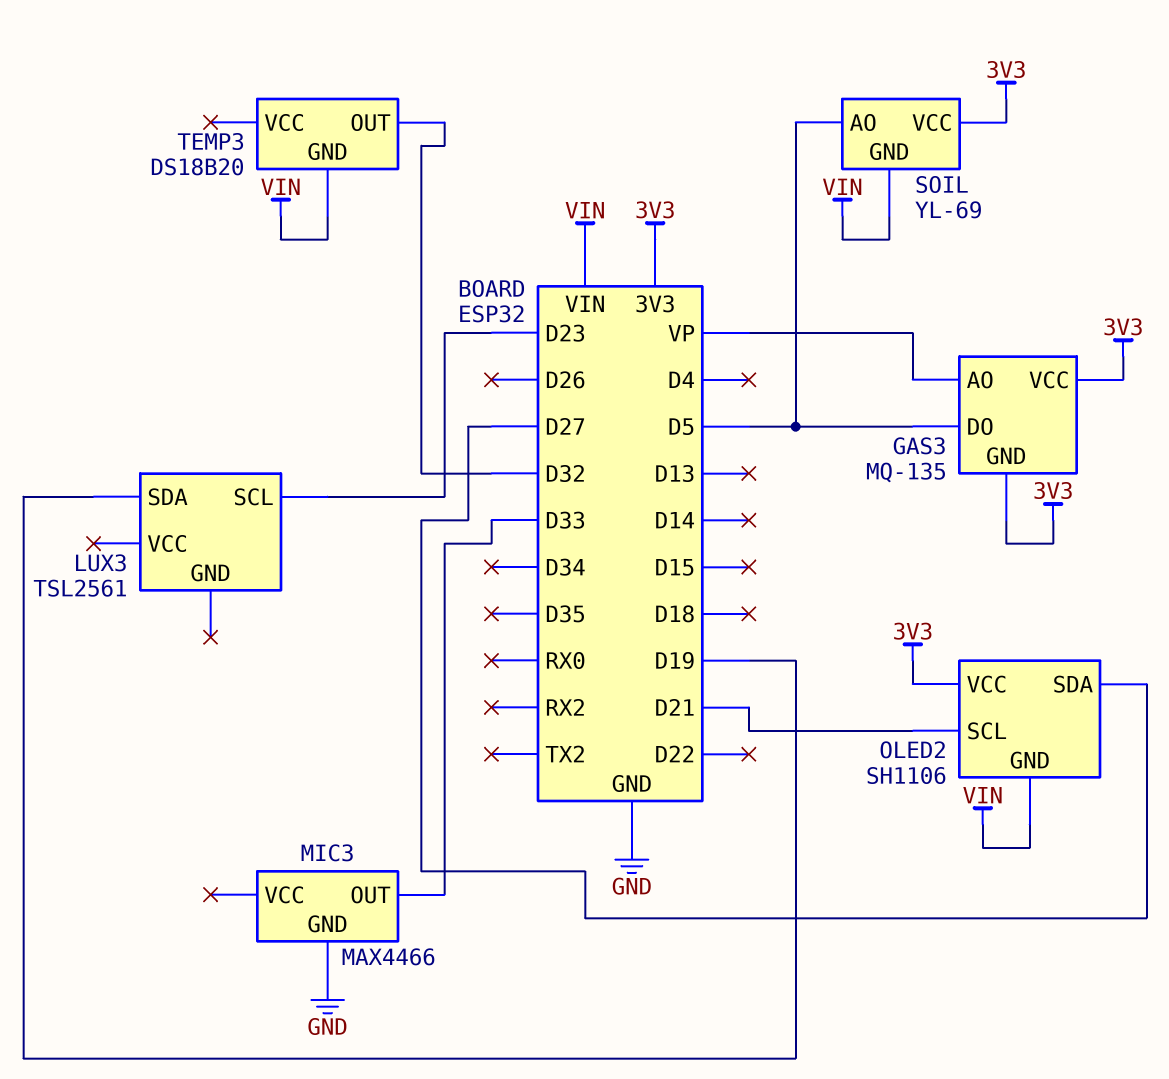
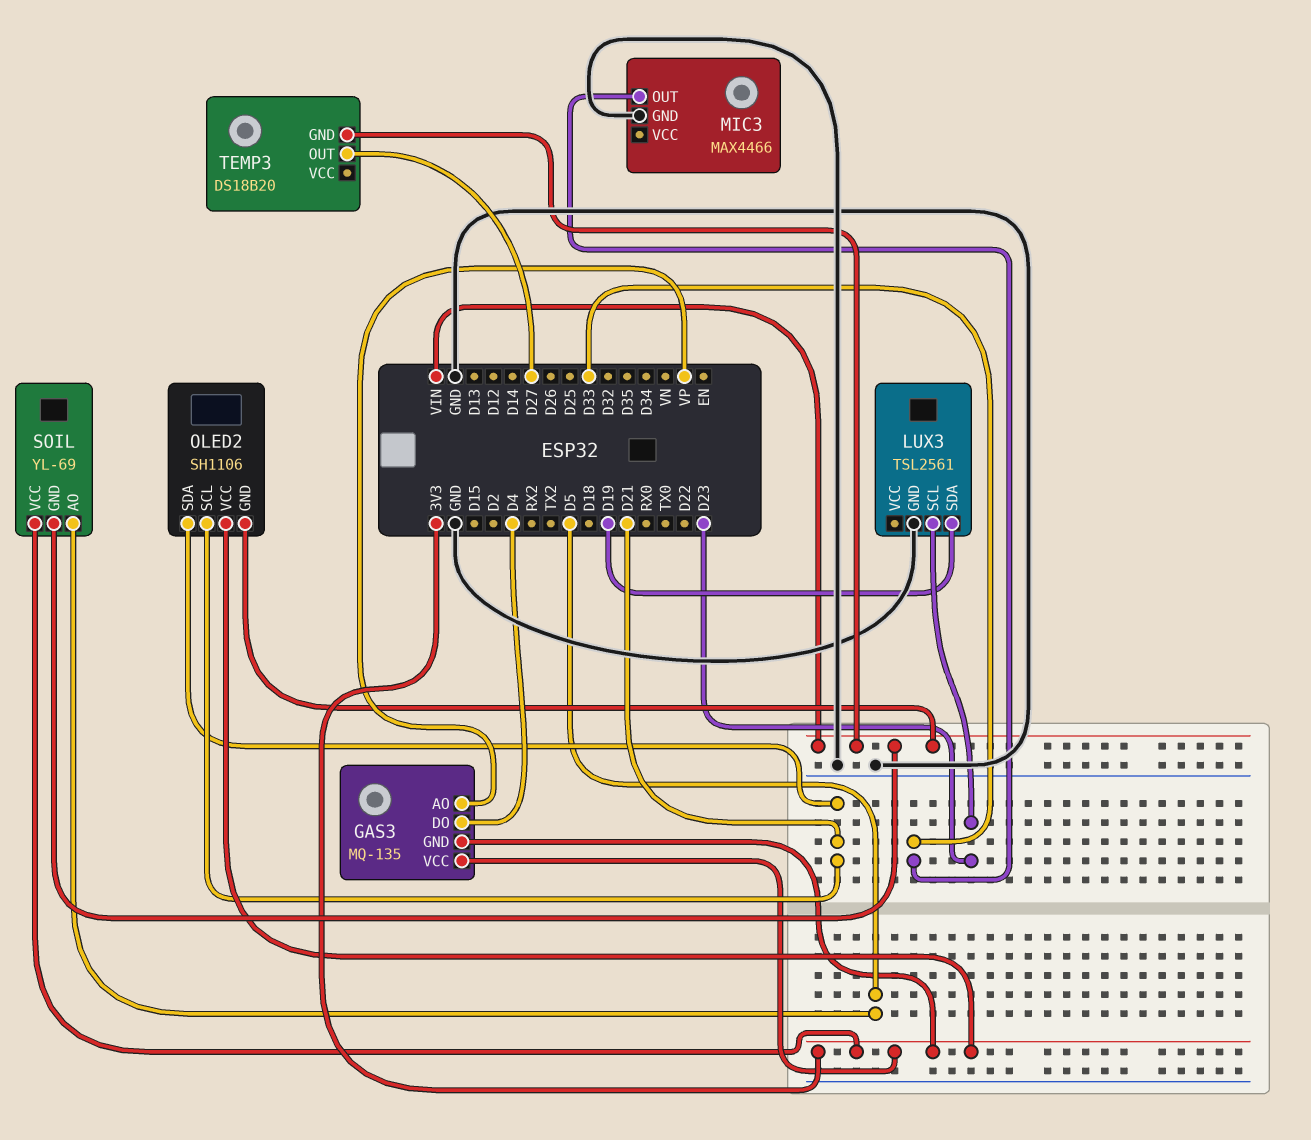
GAS3 pin DO: D5 -> D4
LUX3 pin GND: none -> GND
OLED2 pin SDA: D27 -> D21
TEMP3 pin OUT: D32 -> D27

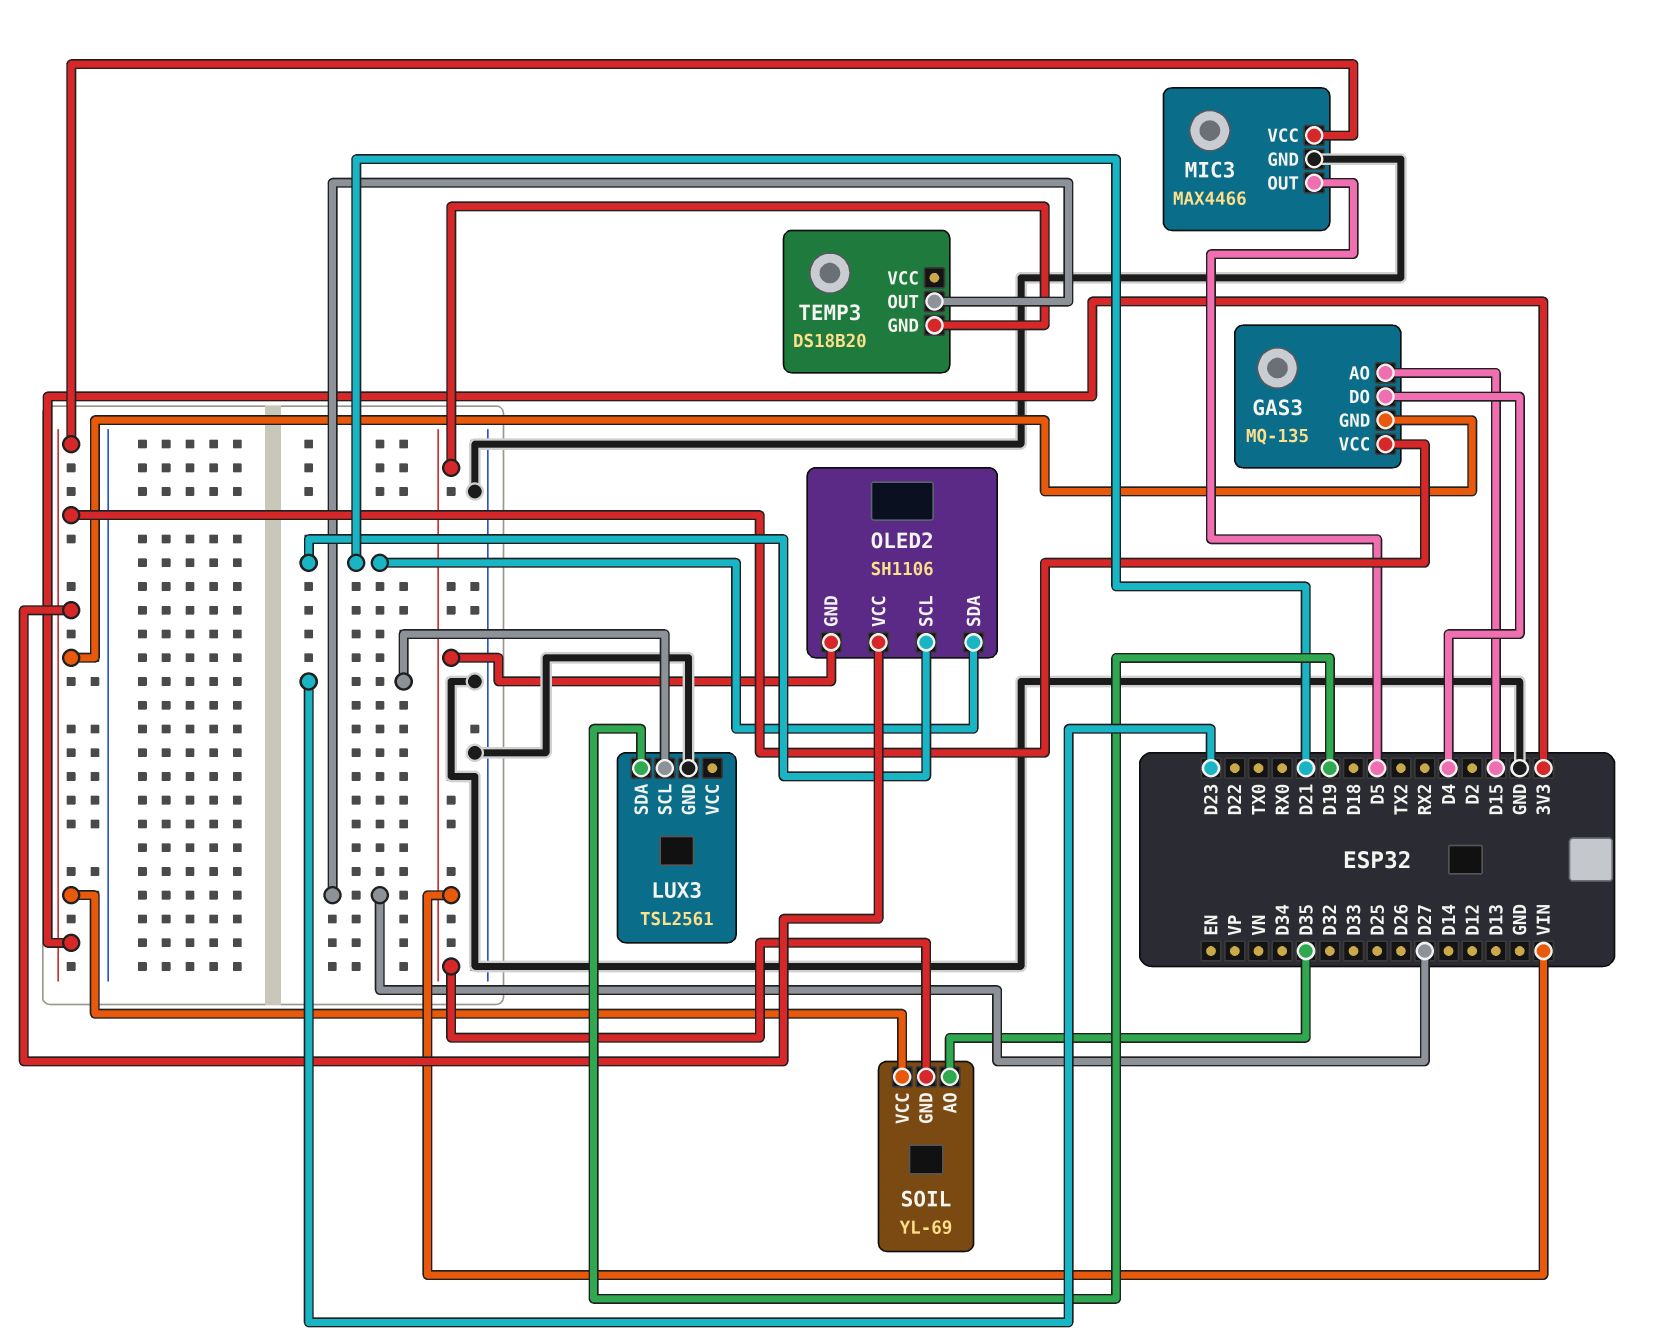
GAS3 pin AO: VP -> D15
MIC3 pin OUT: D33 -> D5
MIC3 pin VCC: none -> 3V3
SOIL pin AO: D5 -> D35

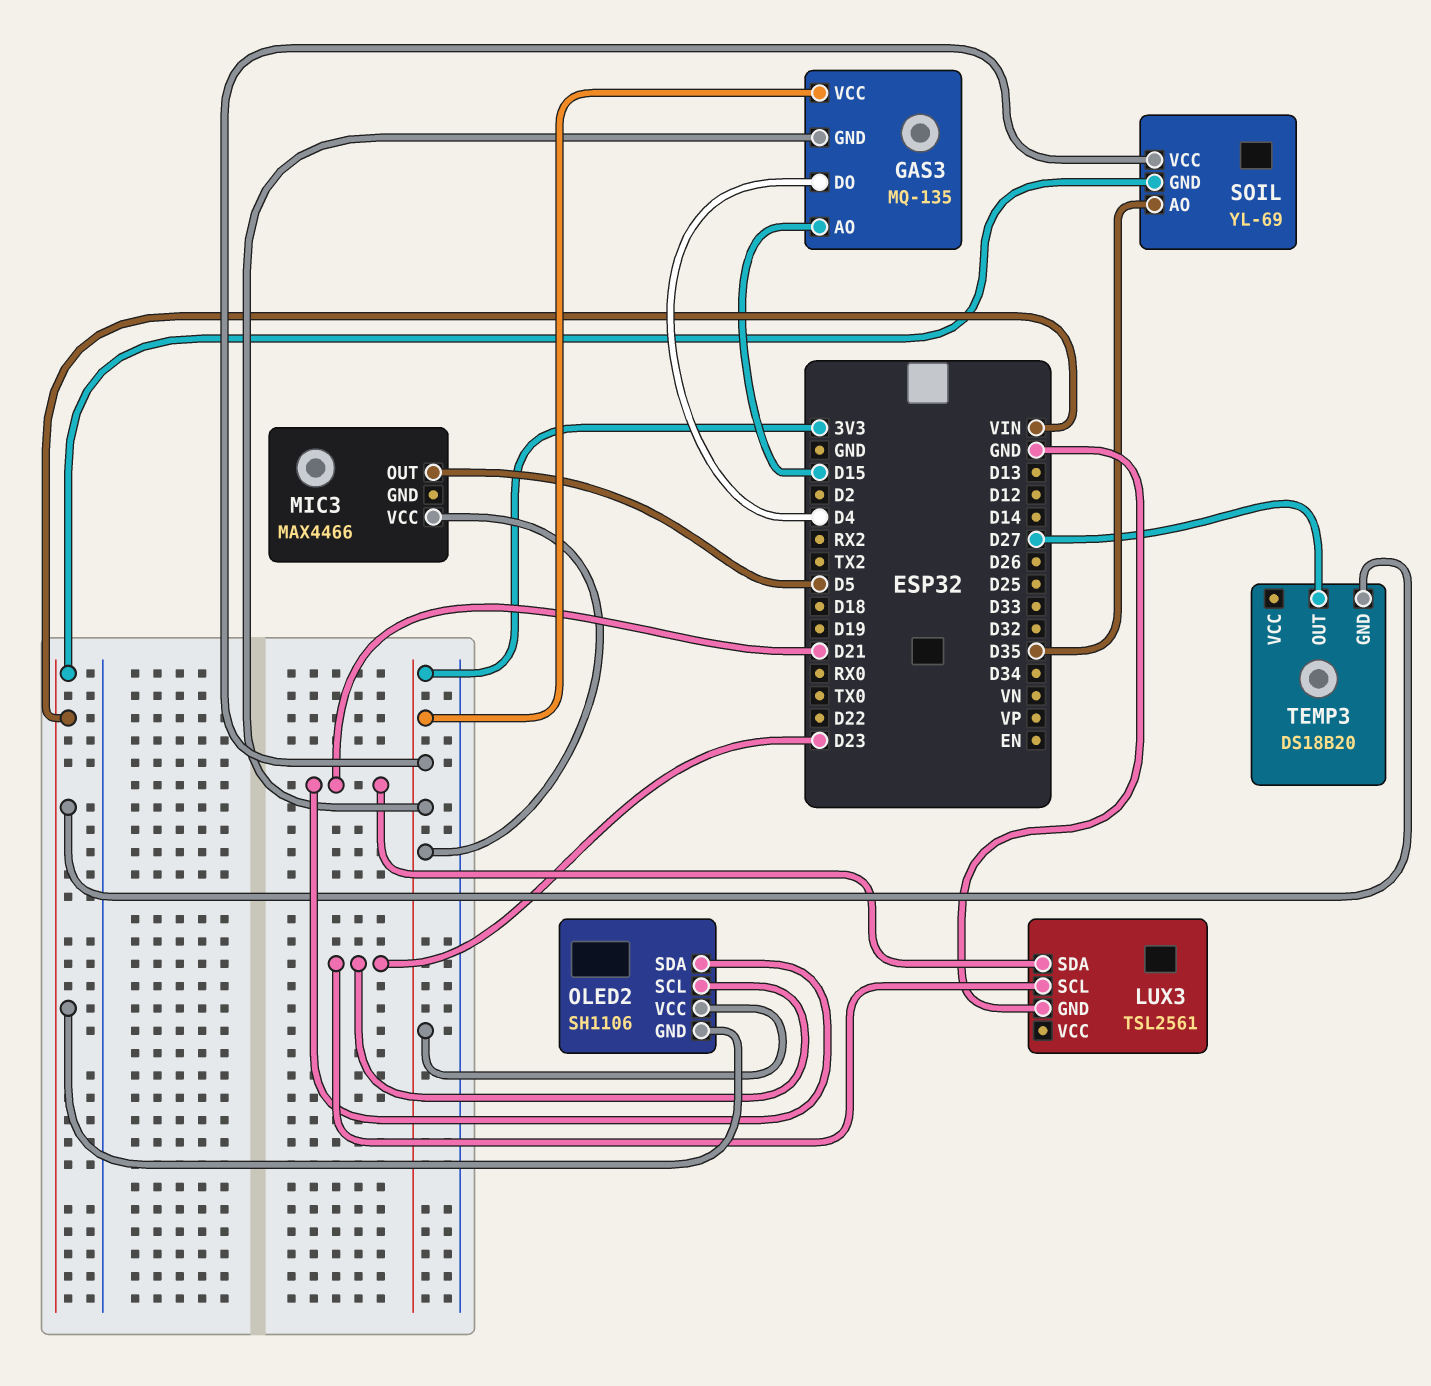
LUX3 pin SDA: D19 -> D21
MIC3 pin GND: GND -> none
OLED2 pin SCL: D21 -> D23

